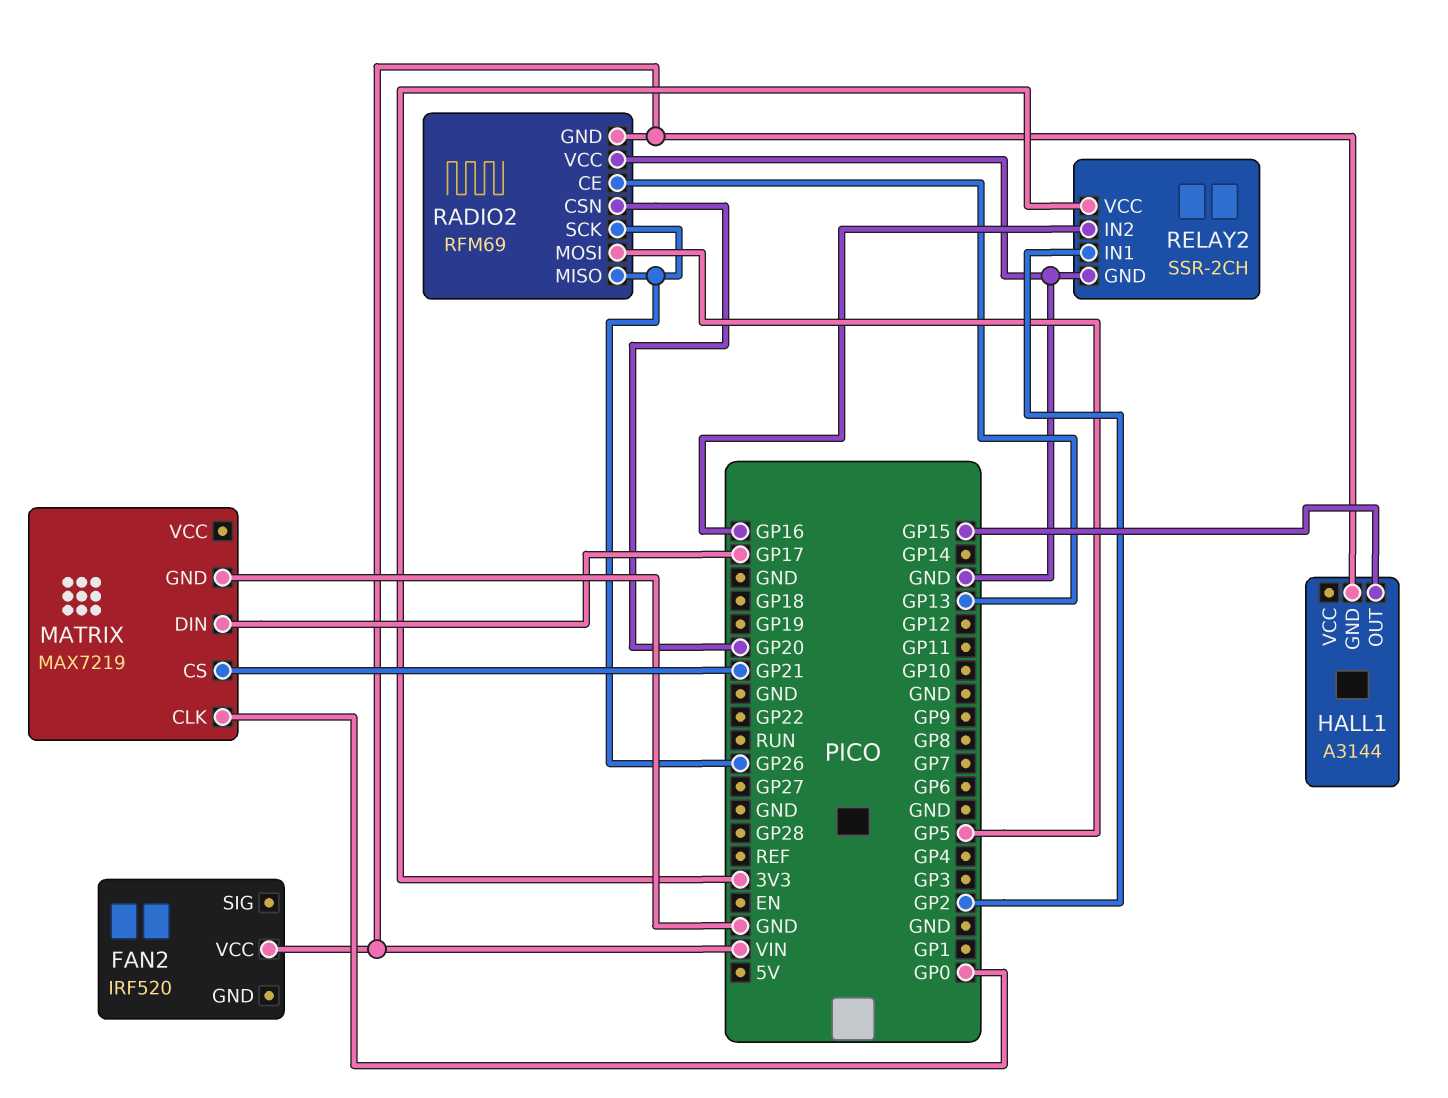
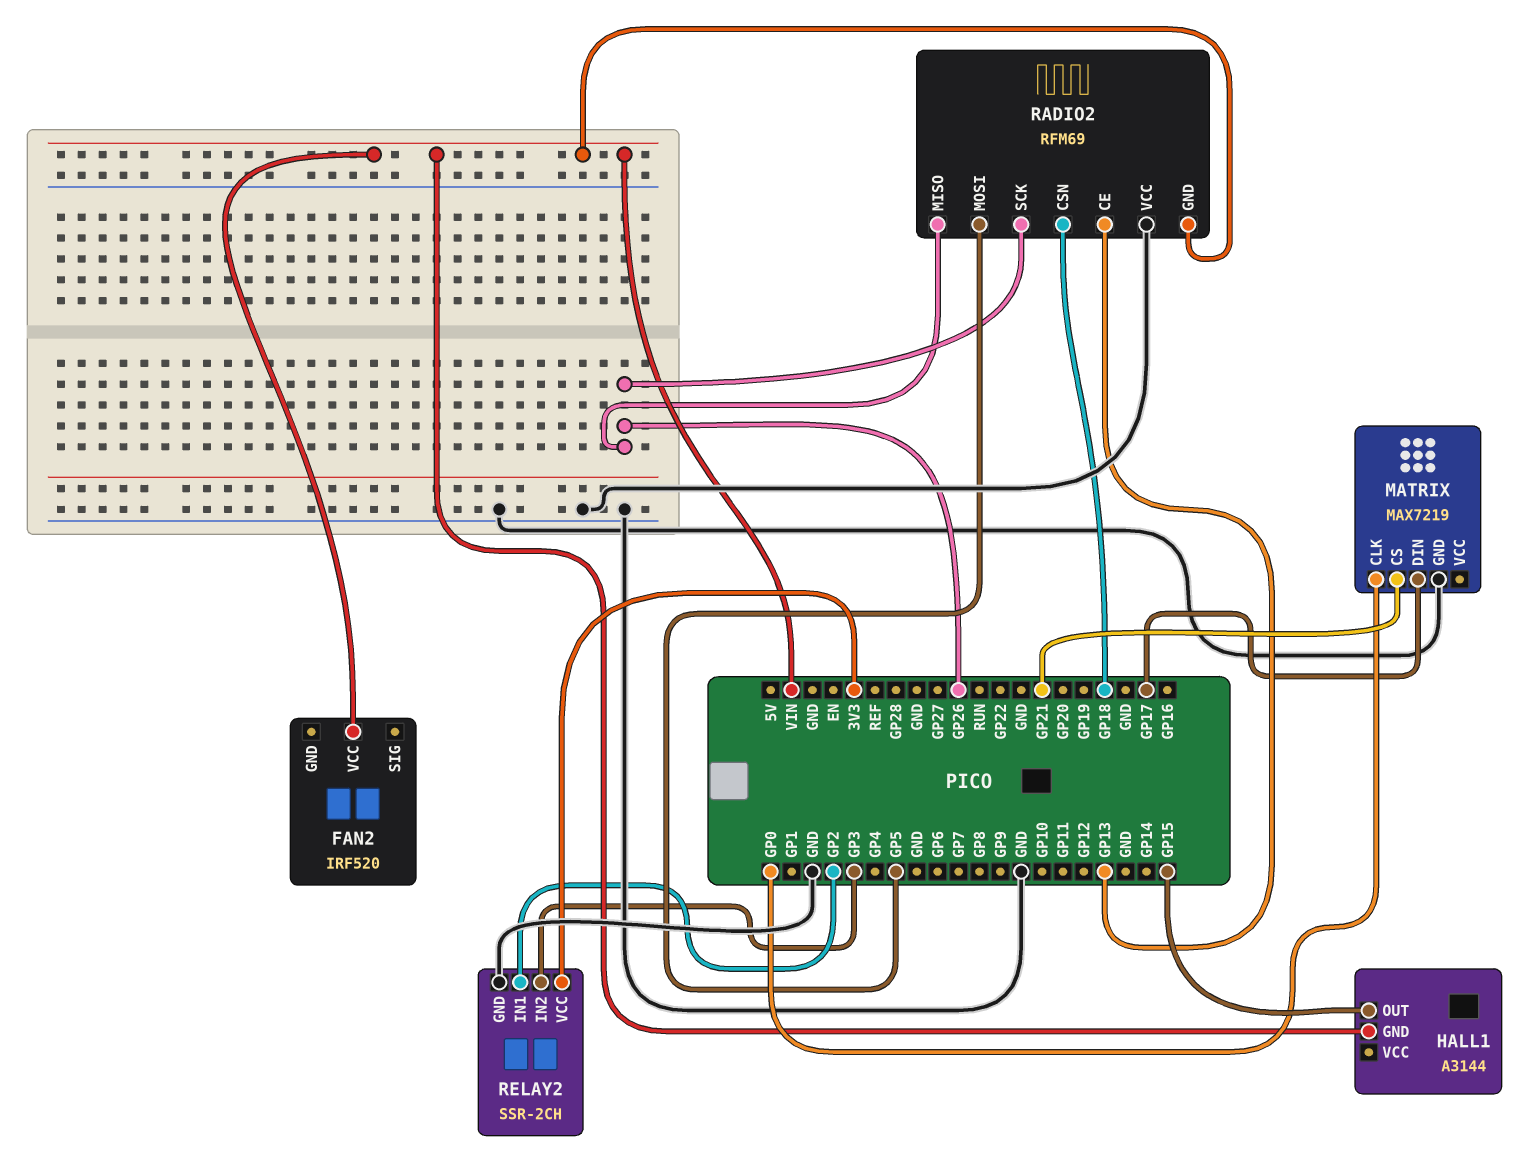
RADIO2 pin CSN: GP20 -> GP18
RELAY2 pin IN2: GP16 -> GP3

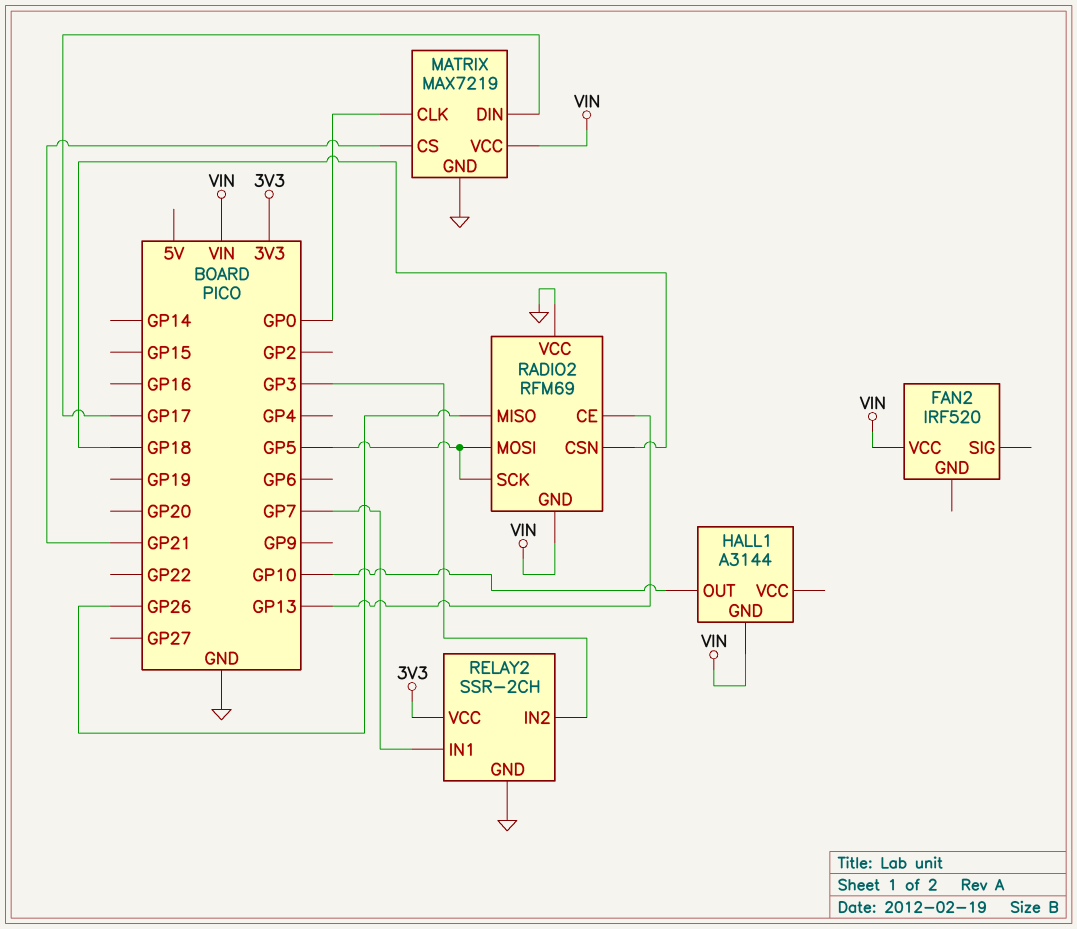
HALL1 pin OUT: GP15 -> GP10
MATRIX pin VCC: none -> VIN
RADIO2 pin SCK: GP26 -> GP5
RELAY2 pin IN1: GP2 -> GP7

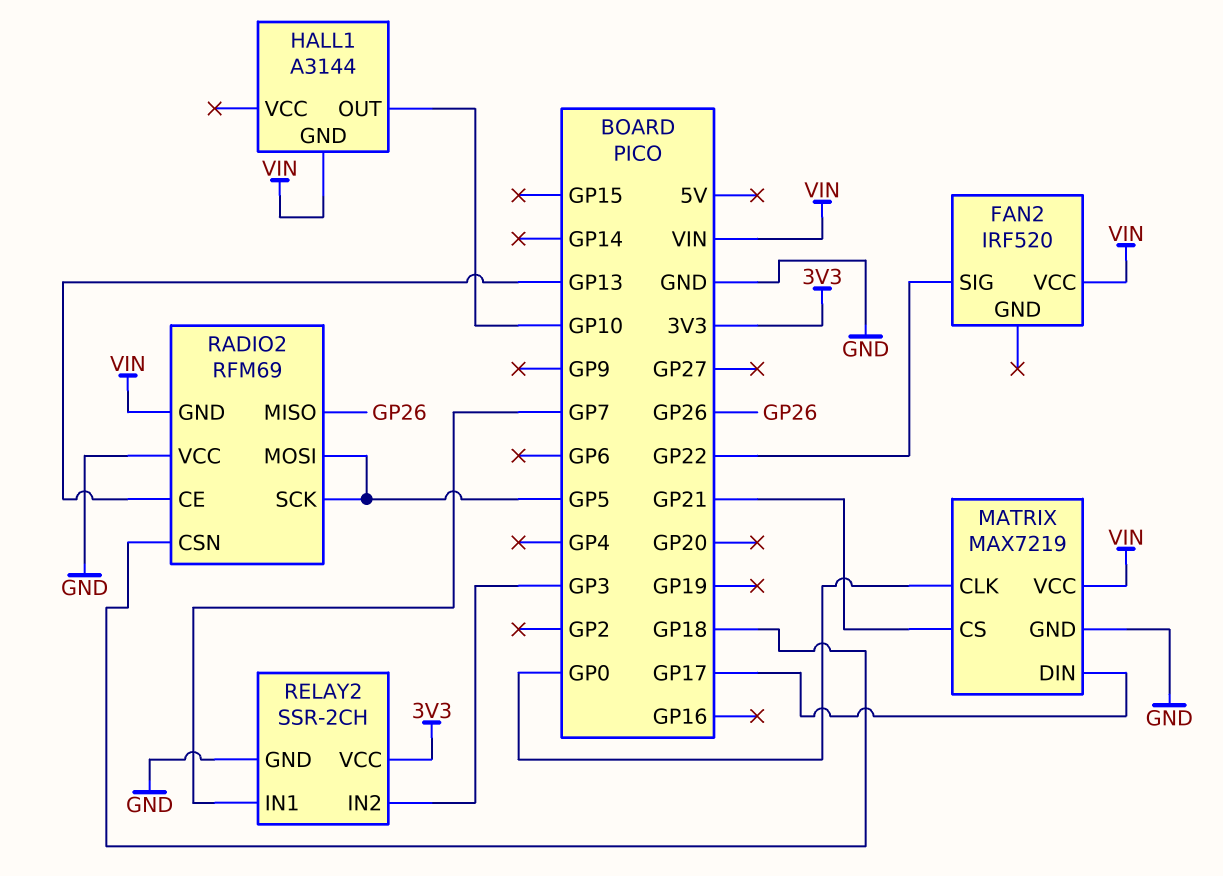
FAN2 pin SIG: none -> GP22

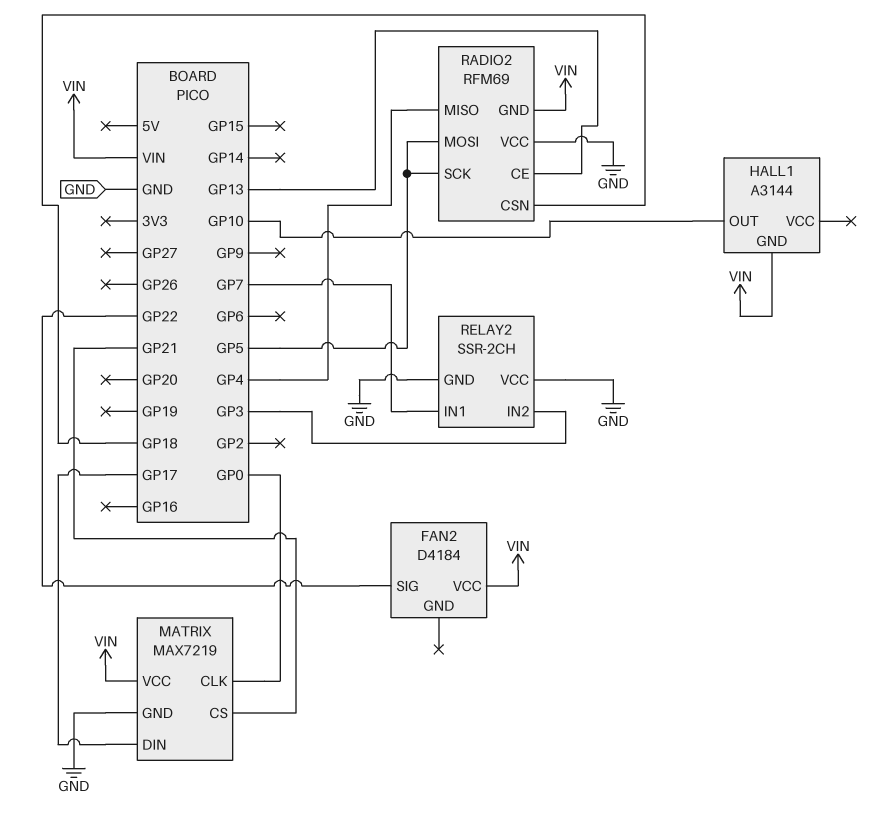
FAN2: IRF520 -> D4184
RADIO2 pin MISO: GP26 -> GP4
RELAY2 pin VCC: 3V3 -> GND

